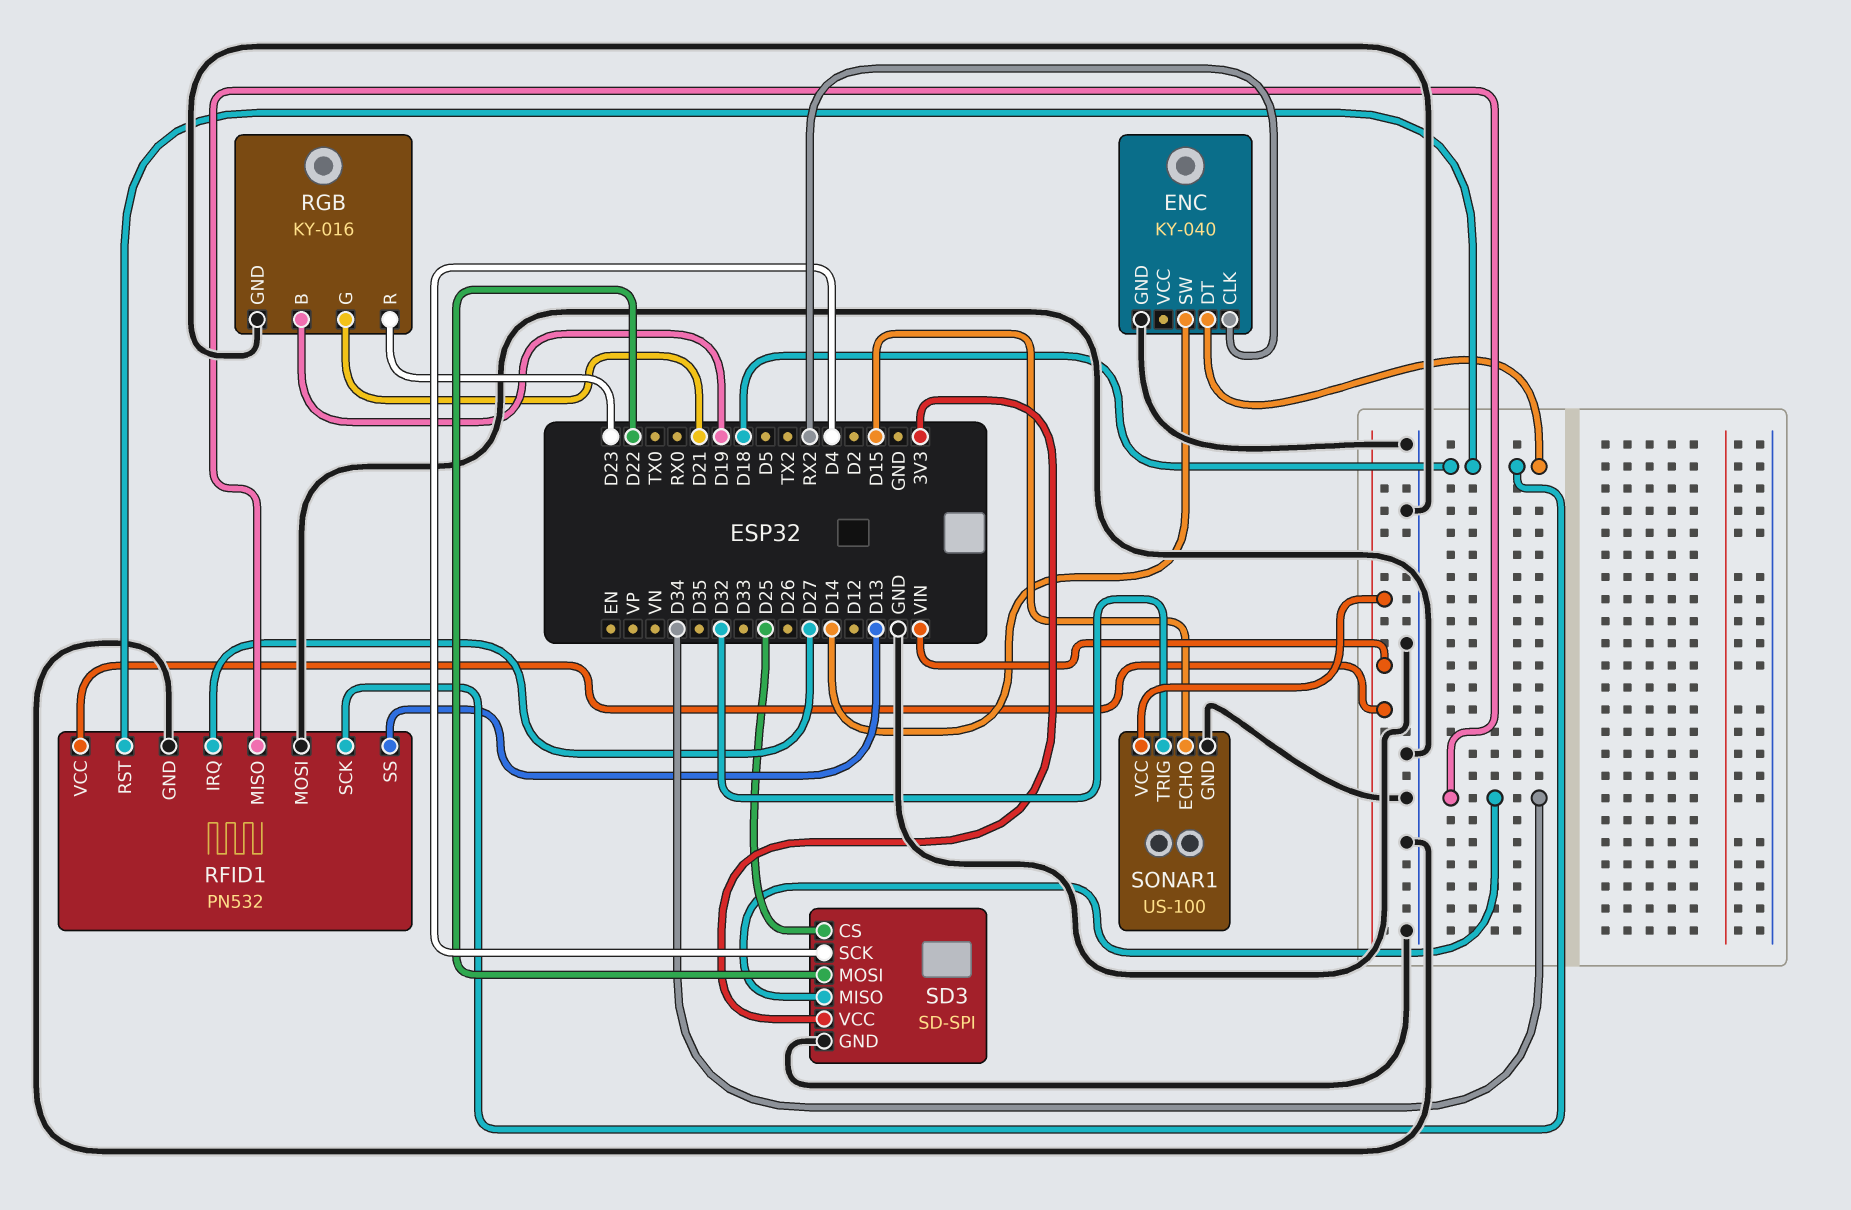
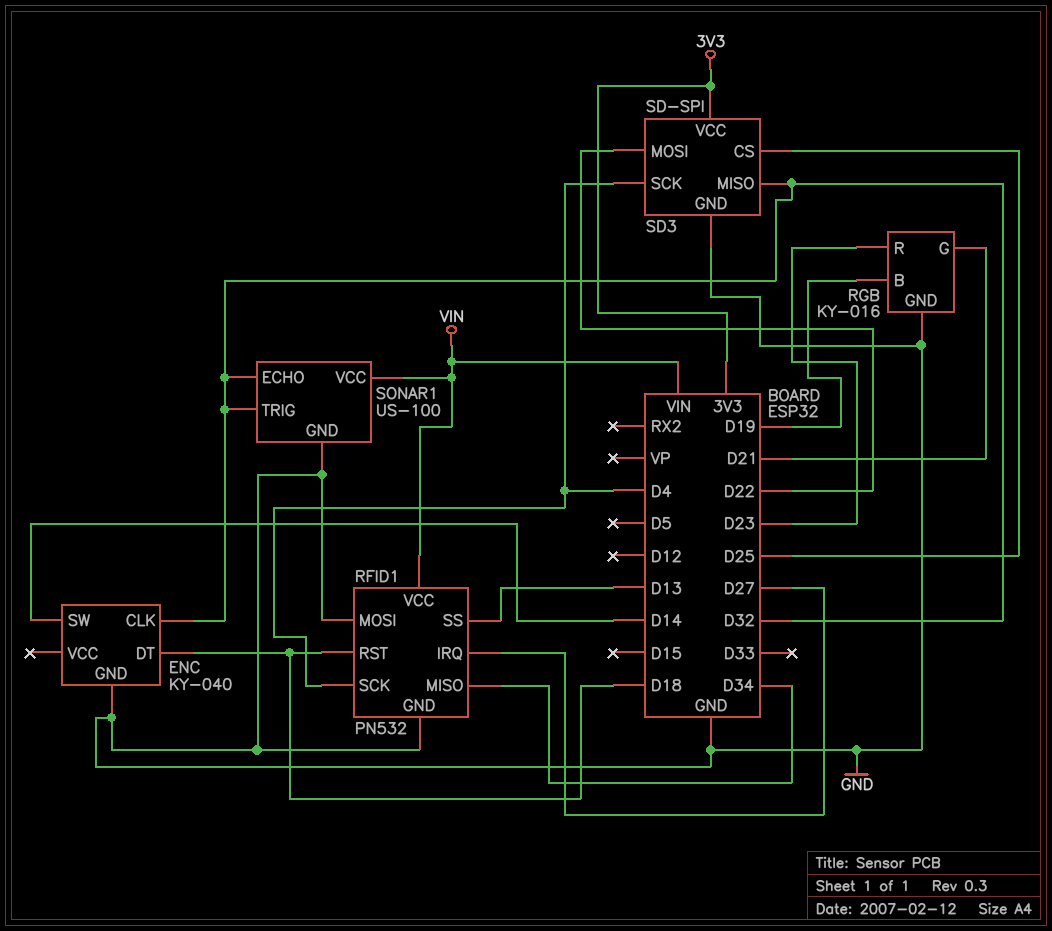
ENC pin CLK: RX2 -> D32
RFID1 pin SCK: D18 -> D4
SD3 pin MISO: D34 -> D32
SONAR1 pin ECHO: D15 -> D32

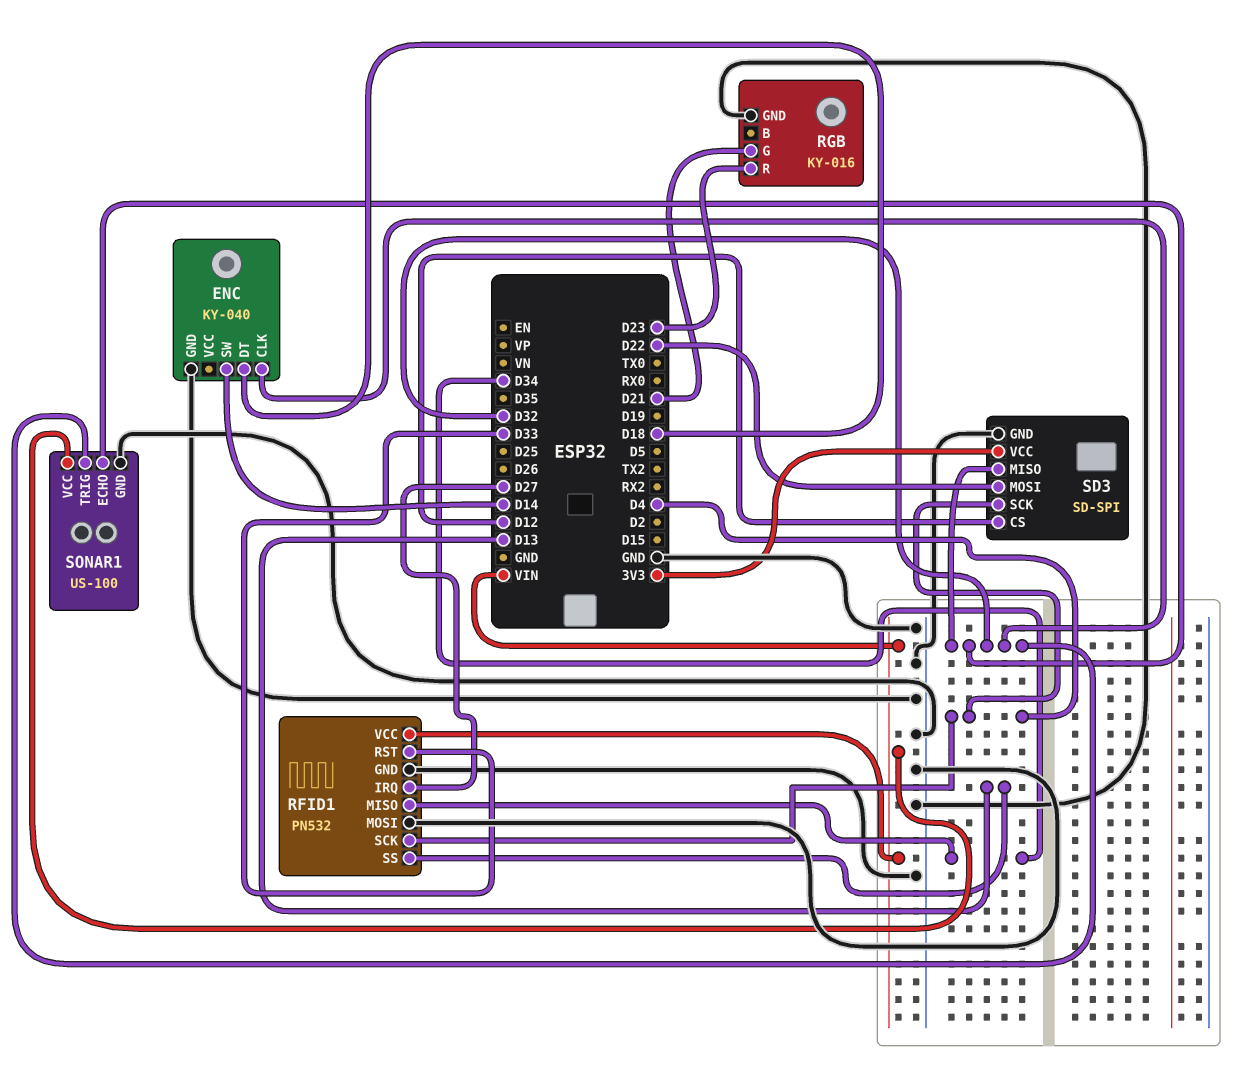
RFID1 pin RST: D18 -> D33
RGB pin B: D19 -> none
SD3 pin CS: D25 -> D12

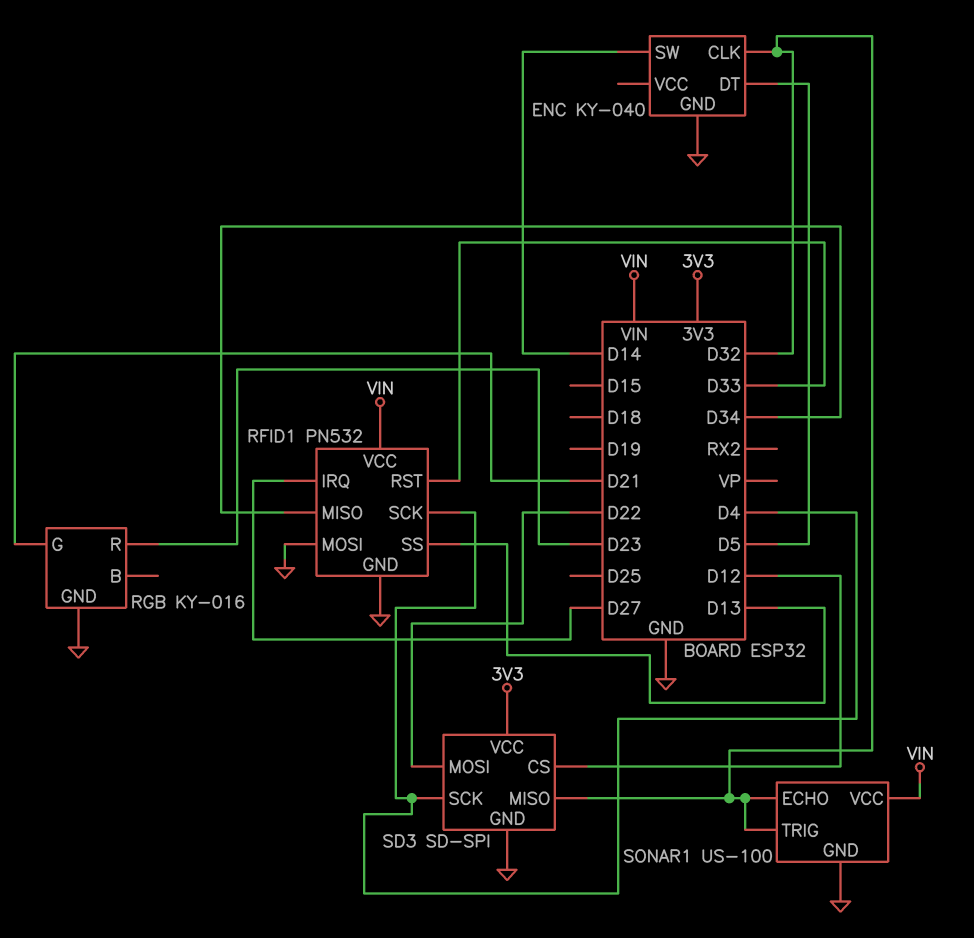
ENC pin DT: D18 -> D5

